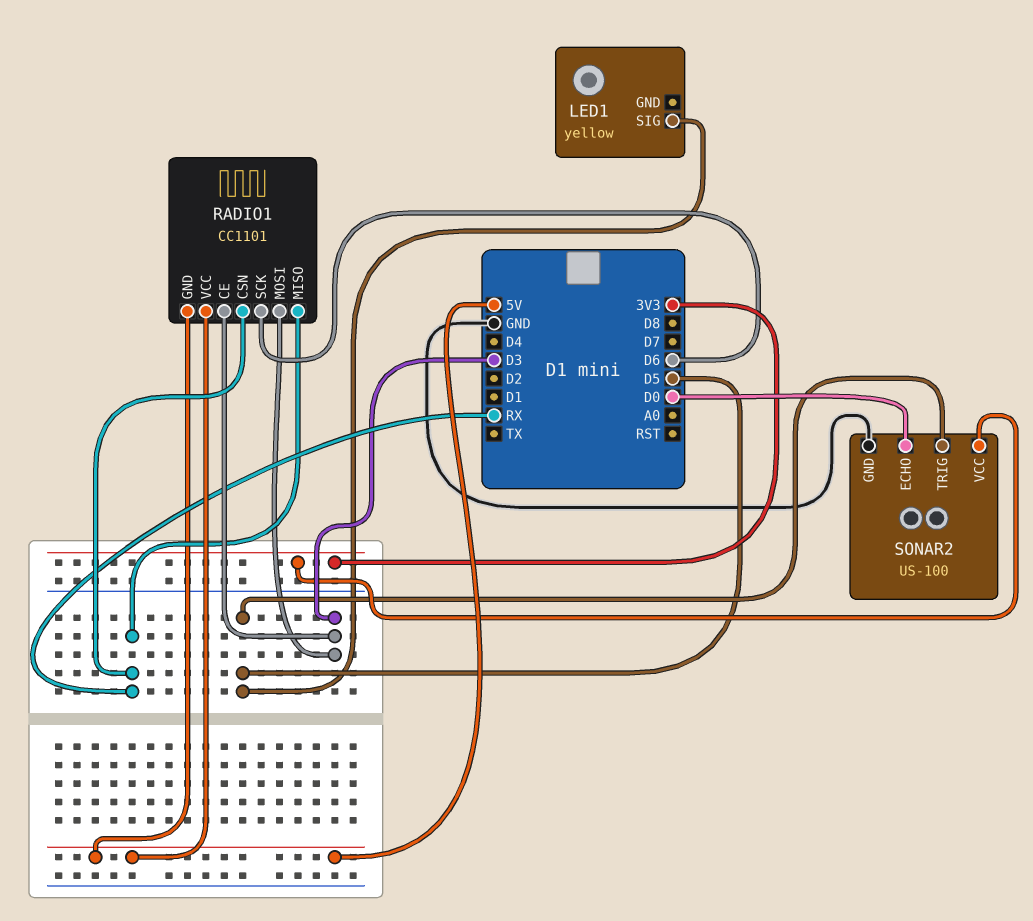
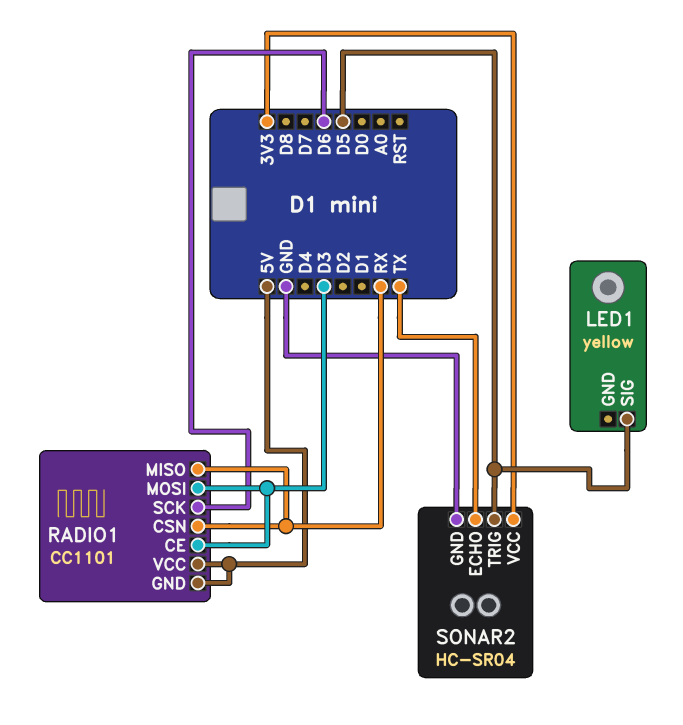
SONAR2: US-100 -> HC-SR04
SONAR2 pin ECHO: D0 -> TX

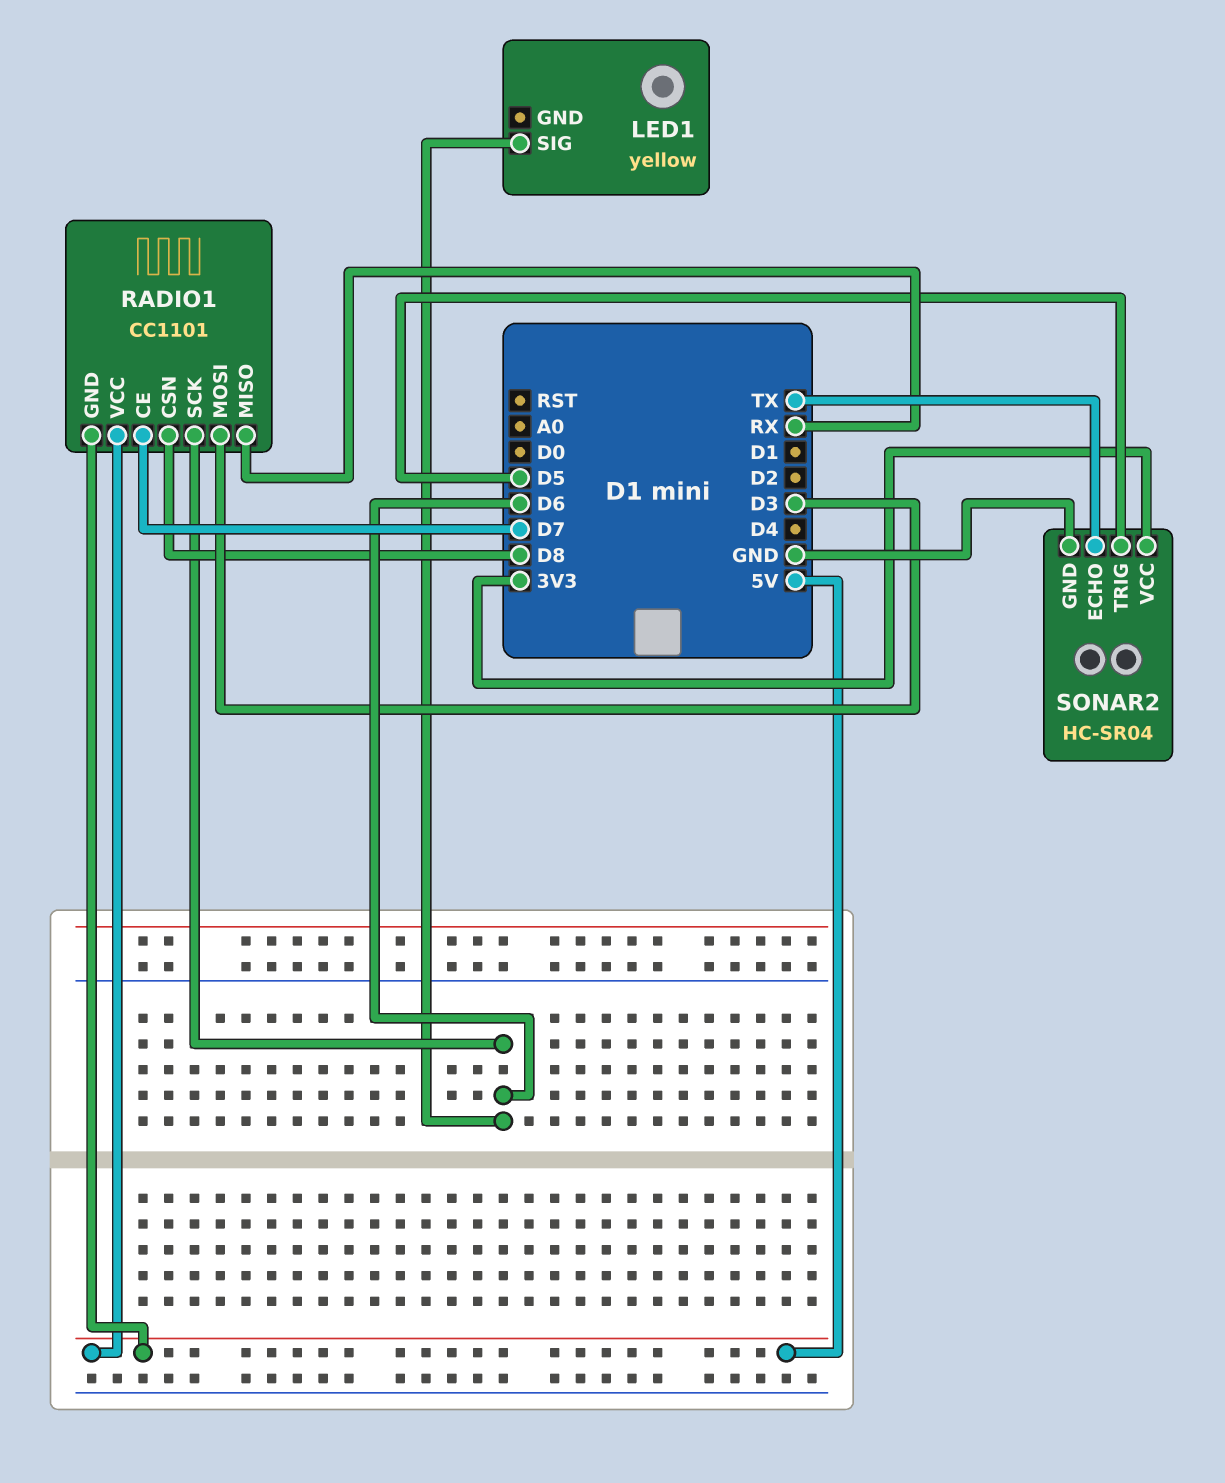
LED1 pin SIG: D5 -> D6
RADIO1 pin CE: D3 -> D7
RADIO1 pin CSN: RX -> D8

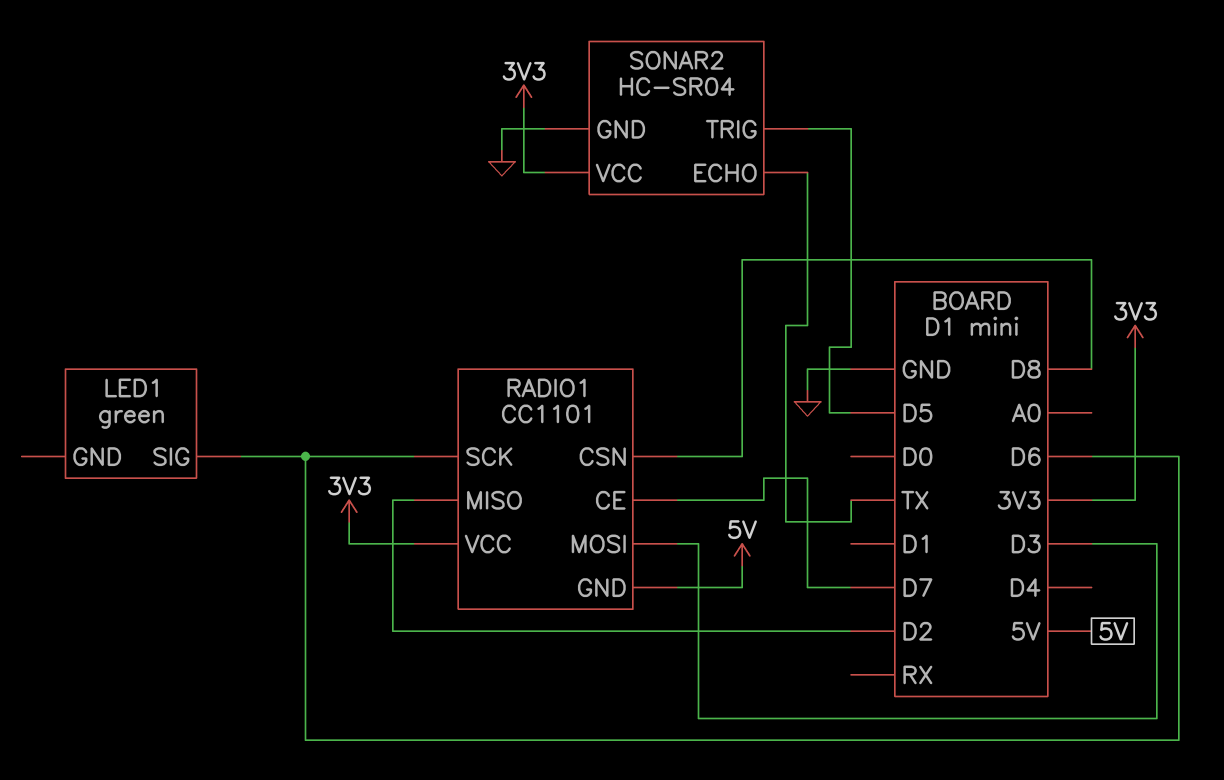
LED1: yellow -> green
RADIO1 pin MISO: RX -> D2
RADIO1 pin VCC: 5V -> 3V3

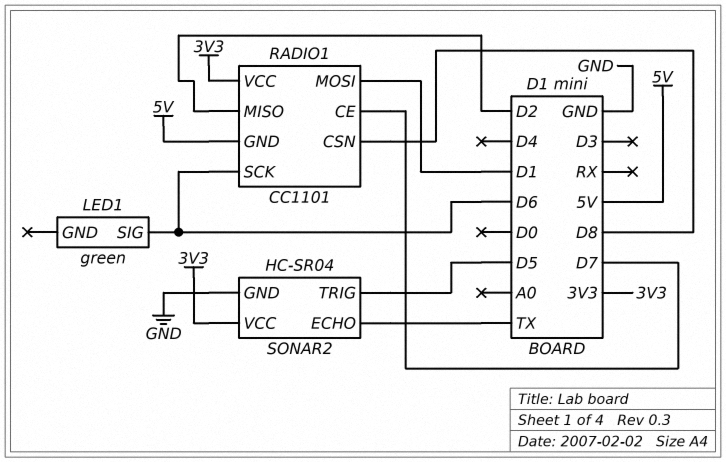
RADIO1 pin MOSI: D3 -> D1

